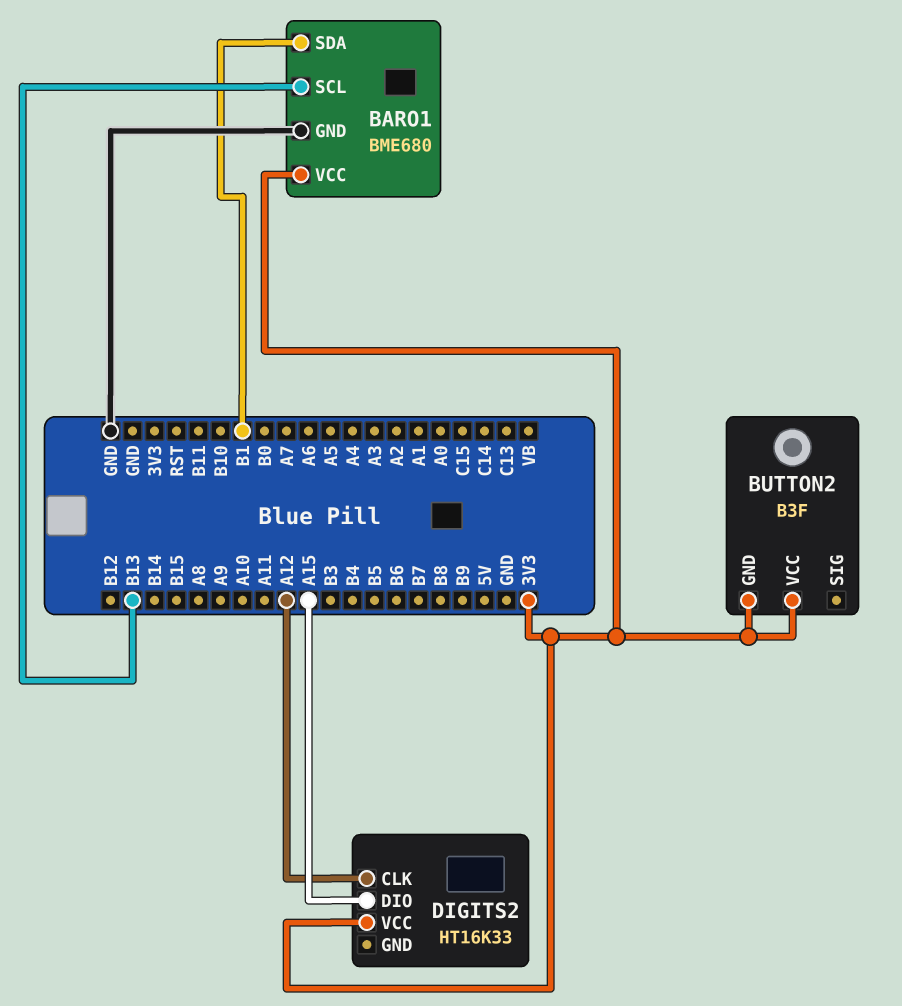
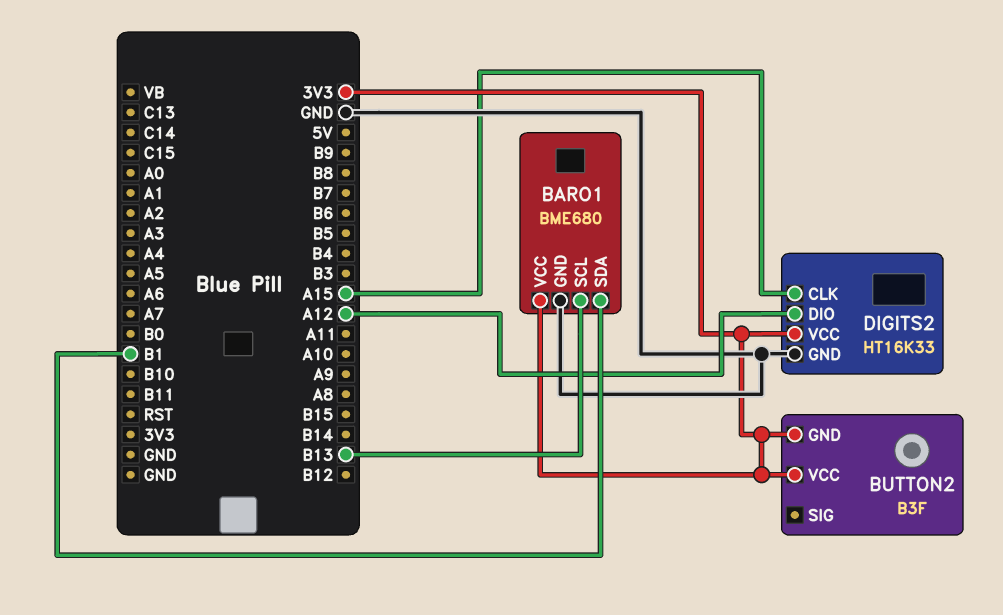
DIGITS2 pin CLK: A12 -> A15
DIGITS2 pin DIO: A15 -> A12
DIGITS2 pin GND: none -> GND

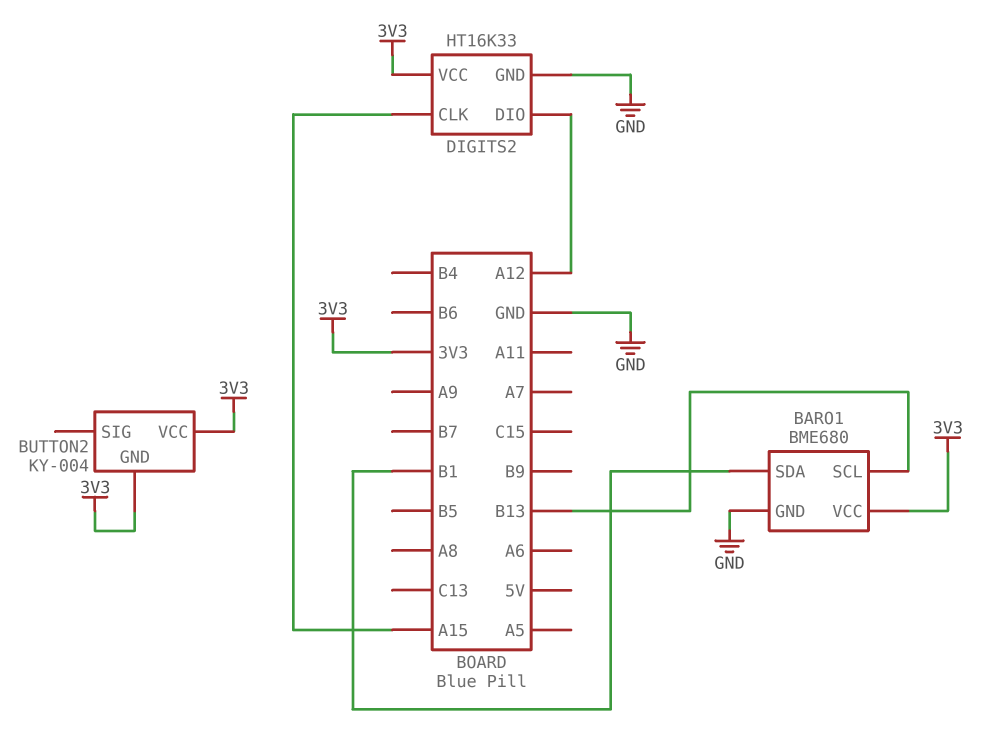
BUTTON2: B3F -> KY-004

